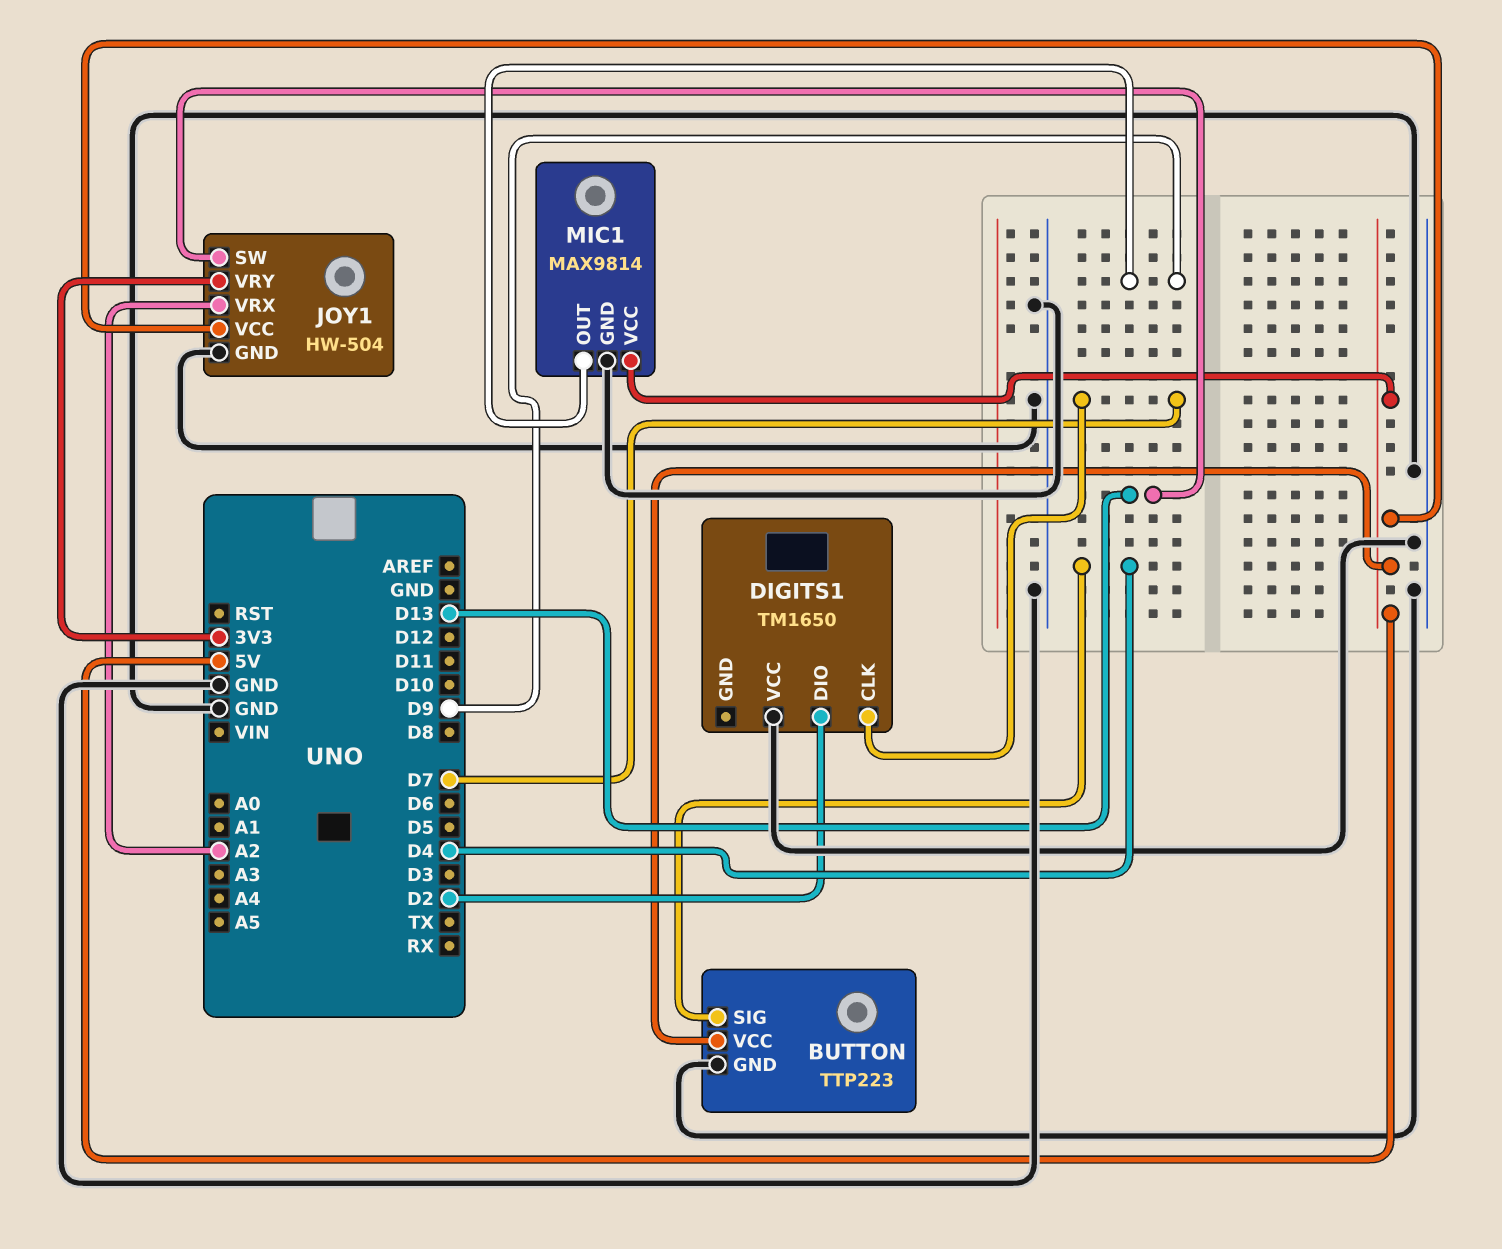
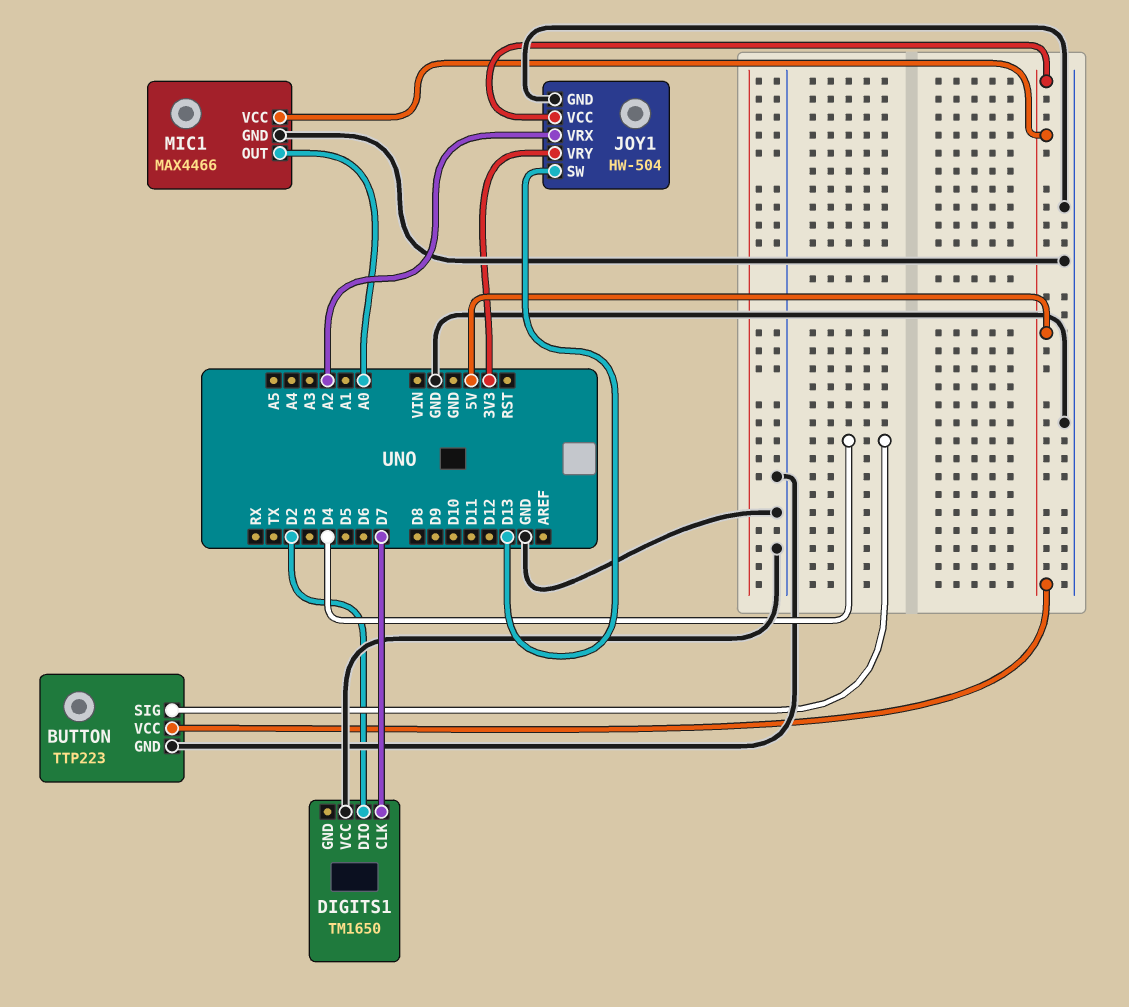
MIC1: MAX9814 -> MAX4466
MIC1 pin OUT: D9 -> A0

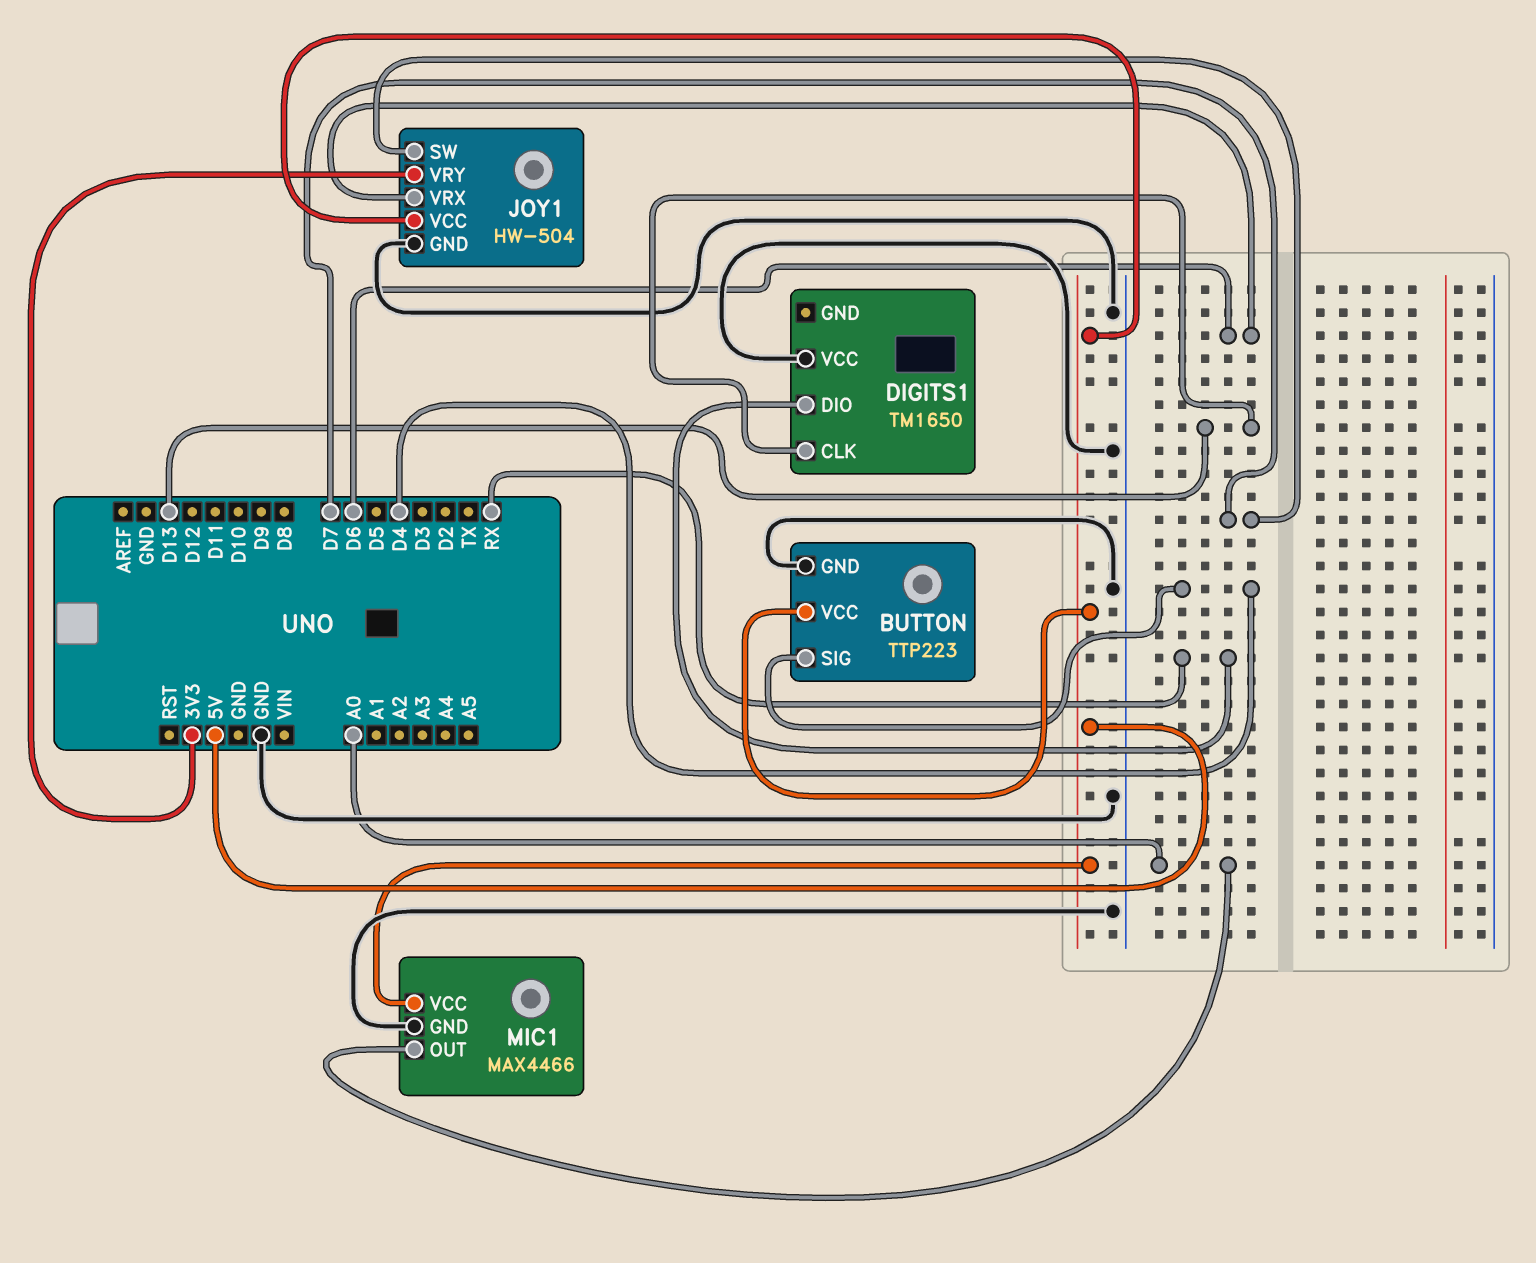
DIGITS1 pin CLK: D7 -> D13
DIGITS1 pin DIO: D2 -> RX
JOY1 pin SW: D13 -> D7
JOY1 pin VRX: A2 -> D6

